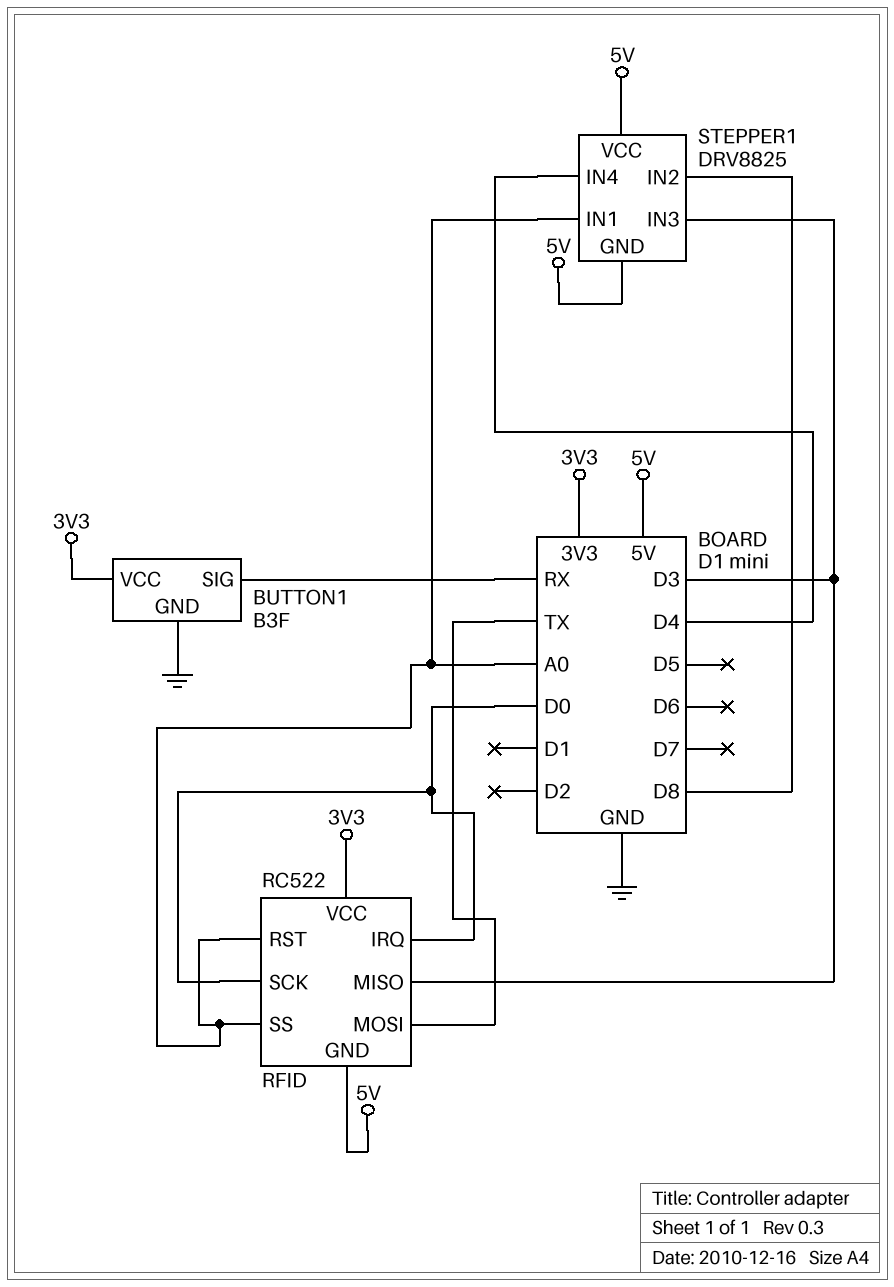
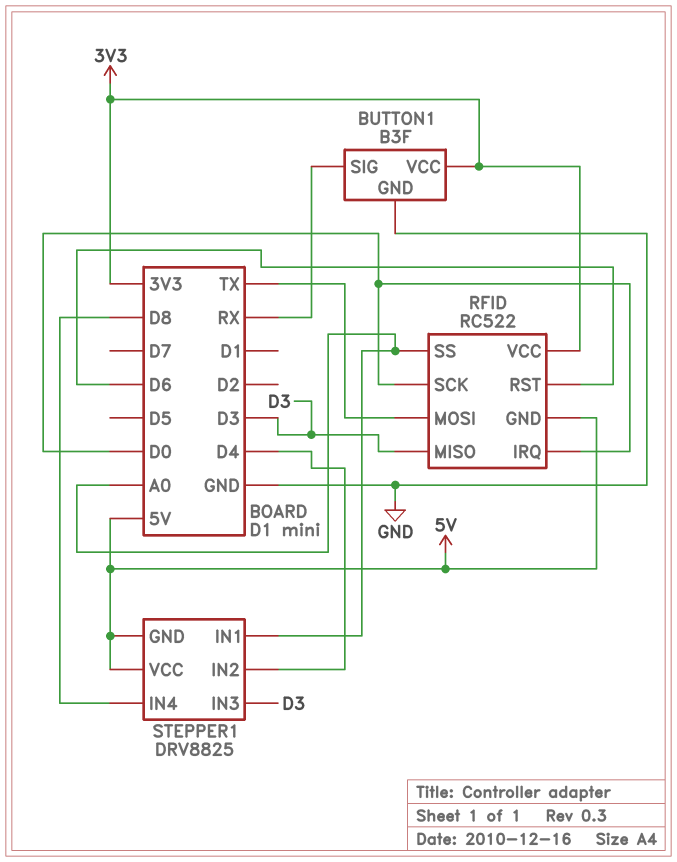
RFID pin RST: A0 -> D6
STEPPER1 pin IN2: D8 -> D4
STEPPER1 pin IN4: D4 -> D8

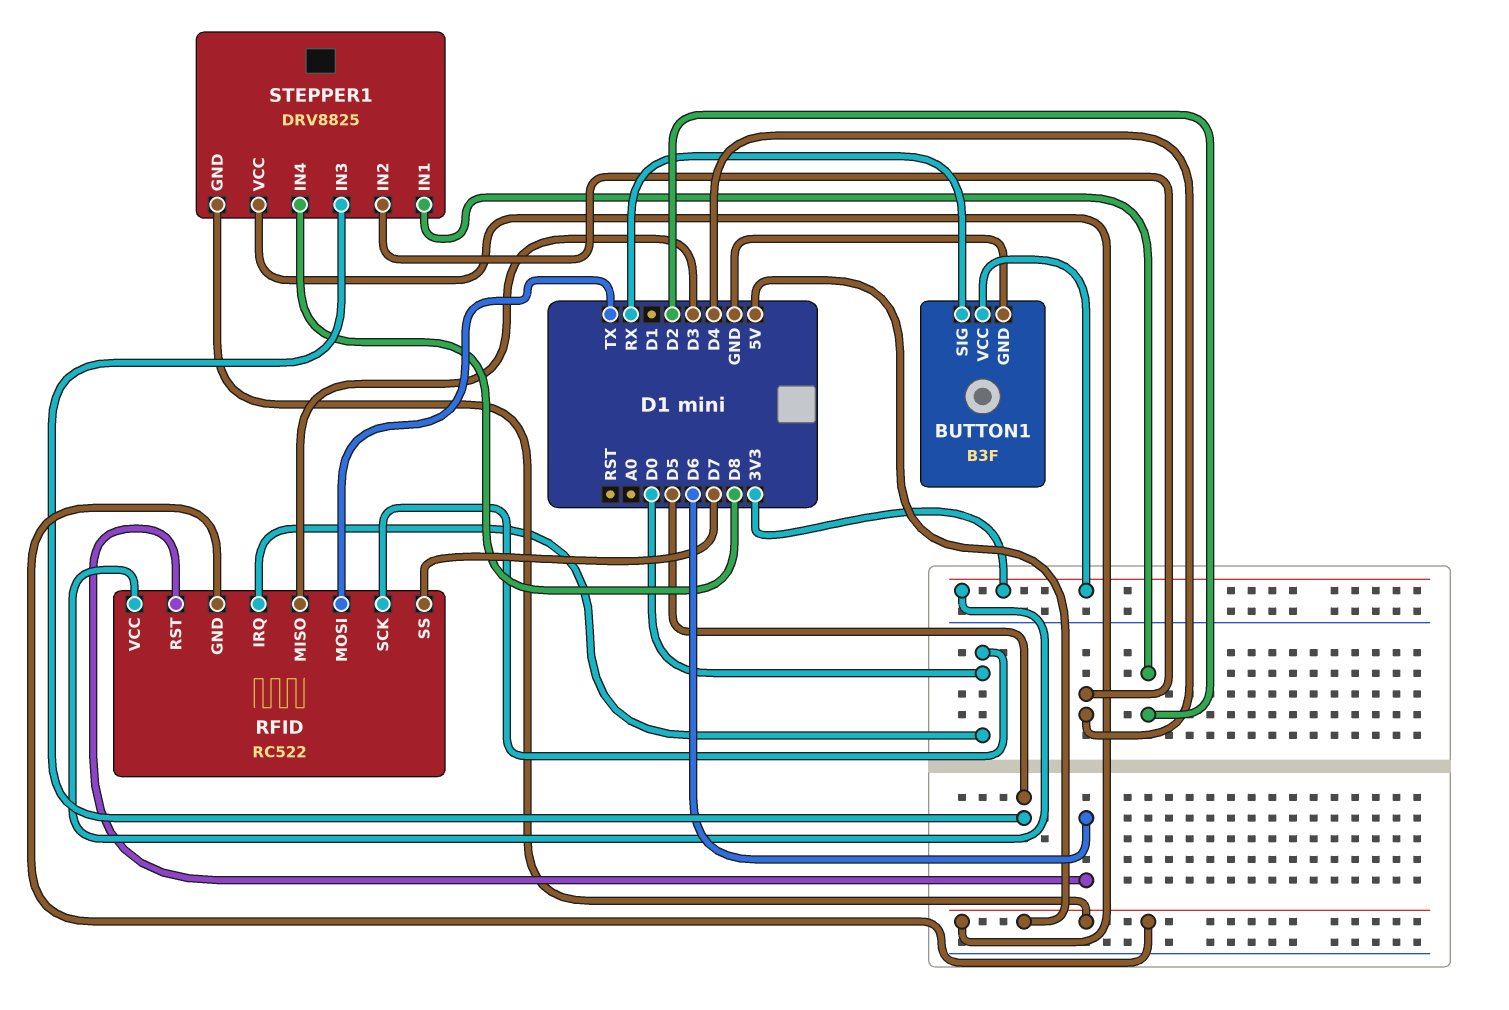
RFID pin SS: A0 -> D7
STEPPER1 pin IN1: A0 -> D2
STEPPER1 pin IN3: D3 -> D5

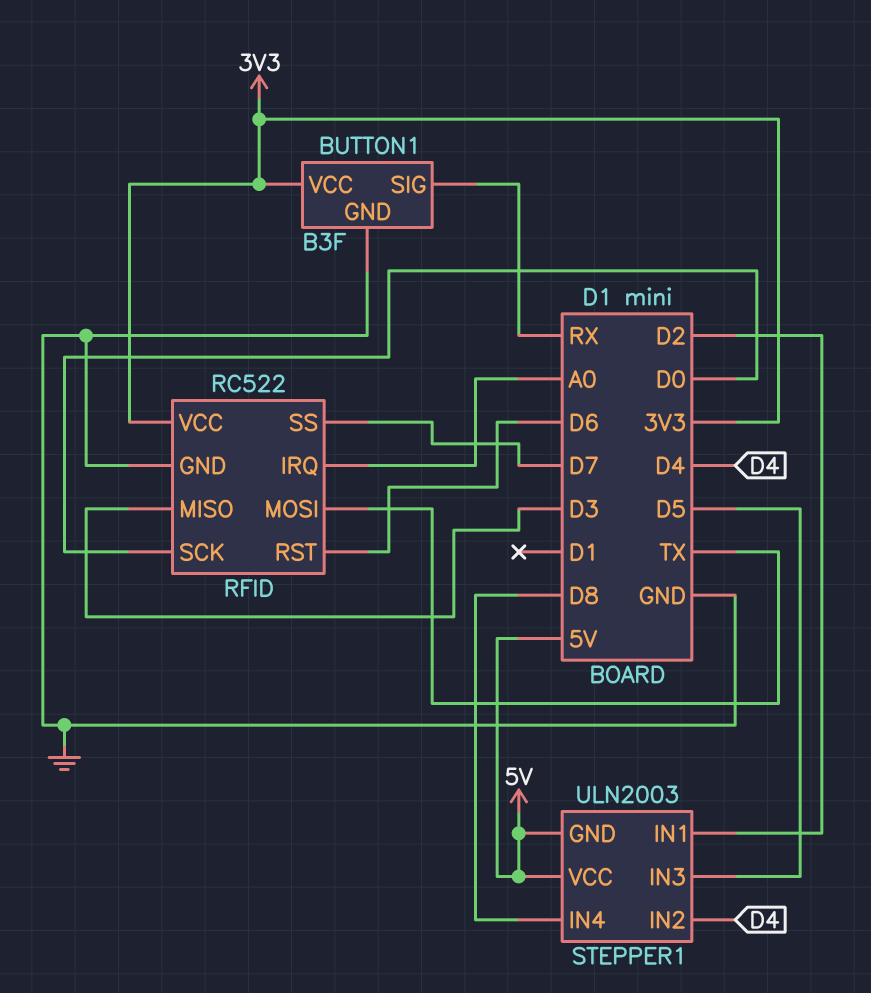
RFID pin GND: 5V -> GND
RFID pin IRQ: D0 -> A0
STEPPER1: DRV8825 -> ULN2003

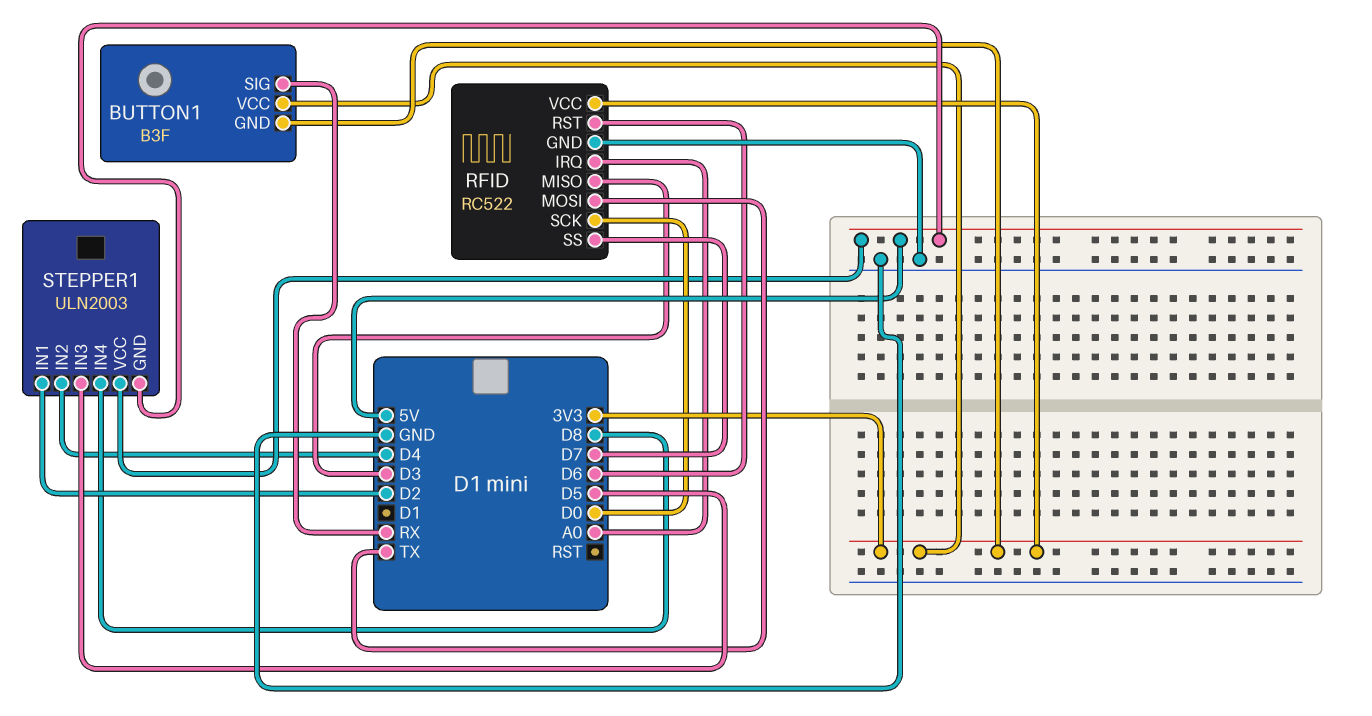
BUTTON1 pin GND: GND -> 3V3

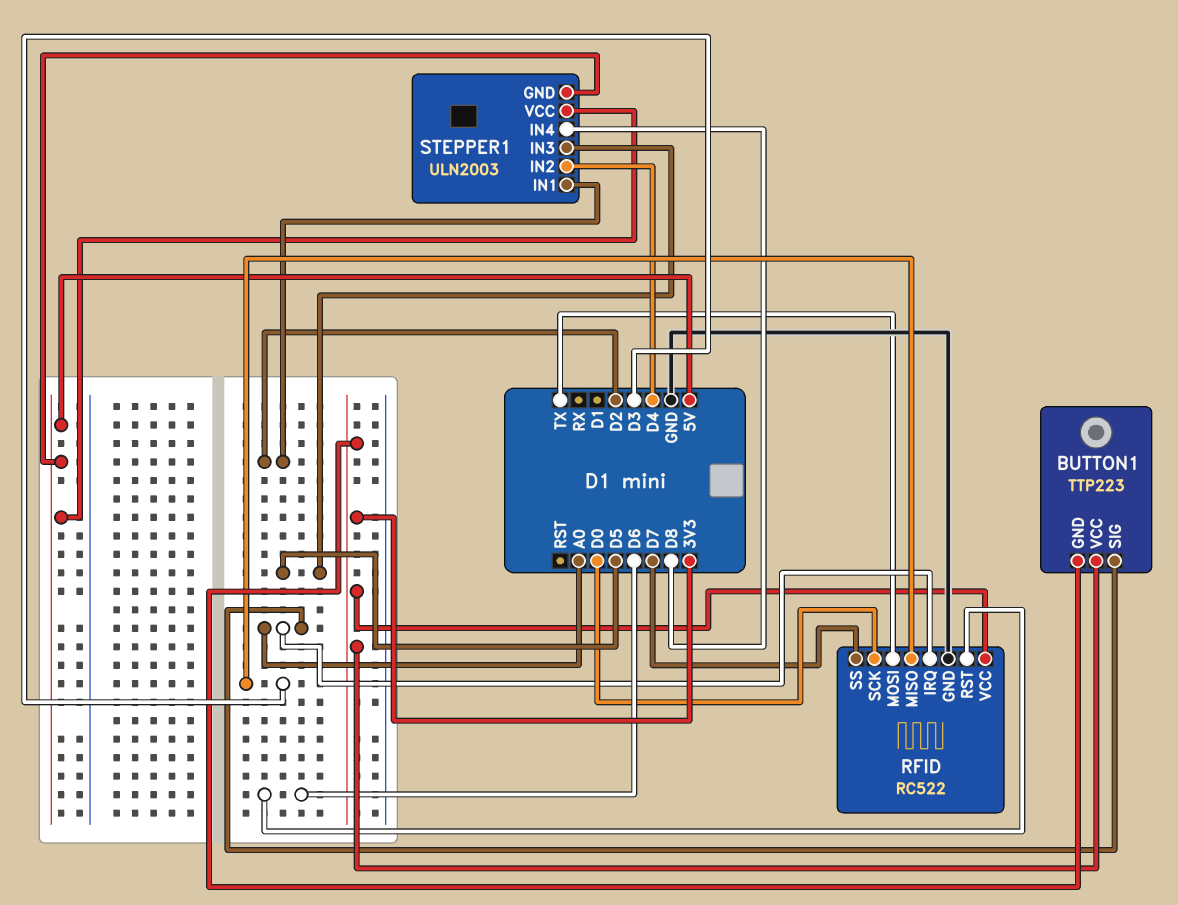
BUTTON1: B3F -> TTP223
BUTTON1 pin SIG: RX -> A0

